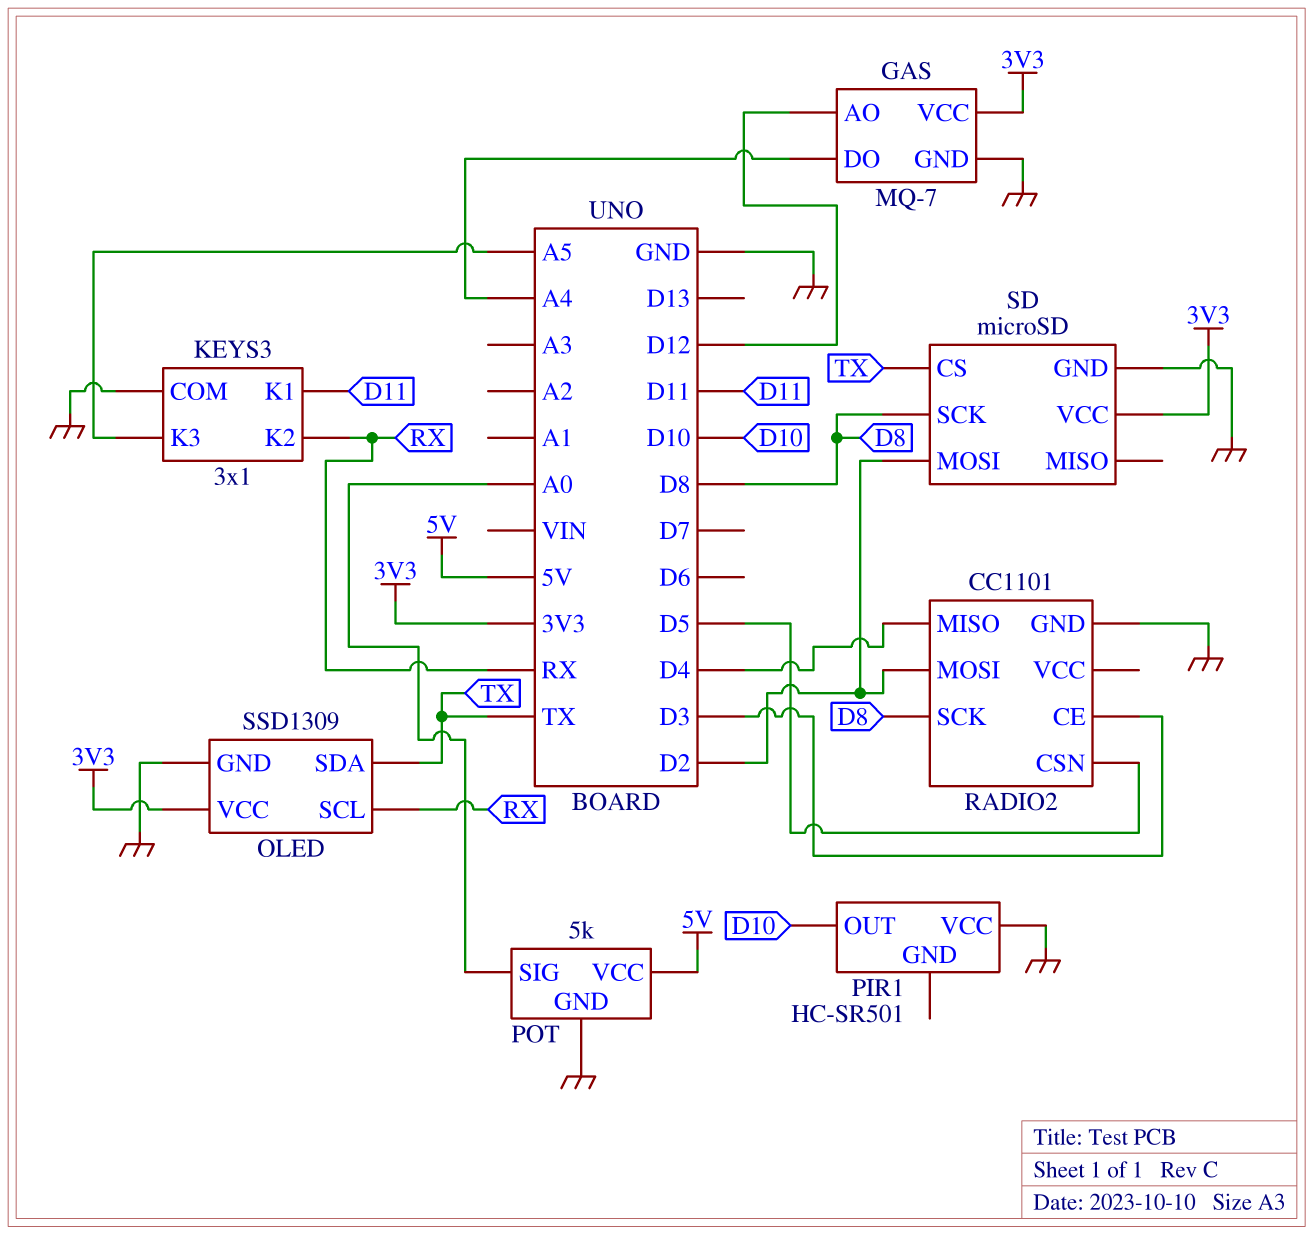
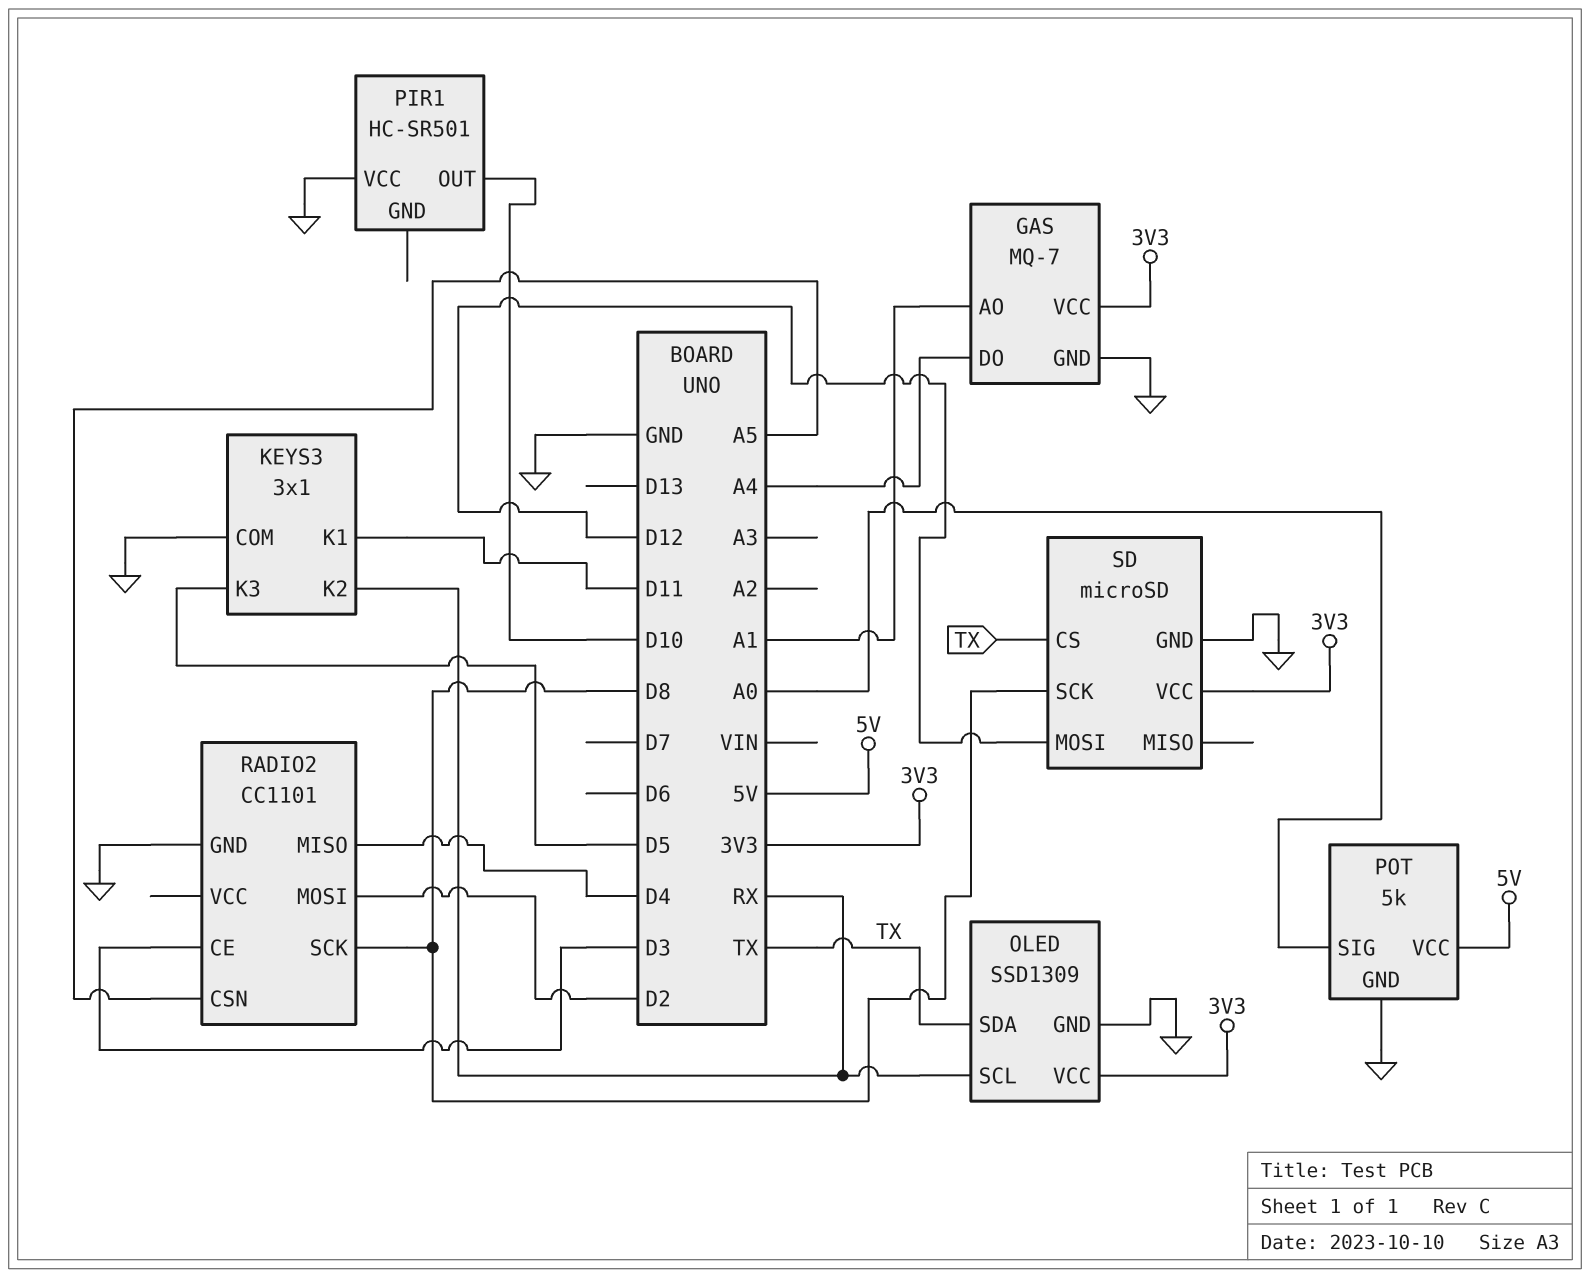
GAS pin AO: D12 -> A1
KEYS3 pin K3: A5 -> D5
RADIO2 pin CSN: D5 -> A5
SD pin MOSI: D2 -> D12

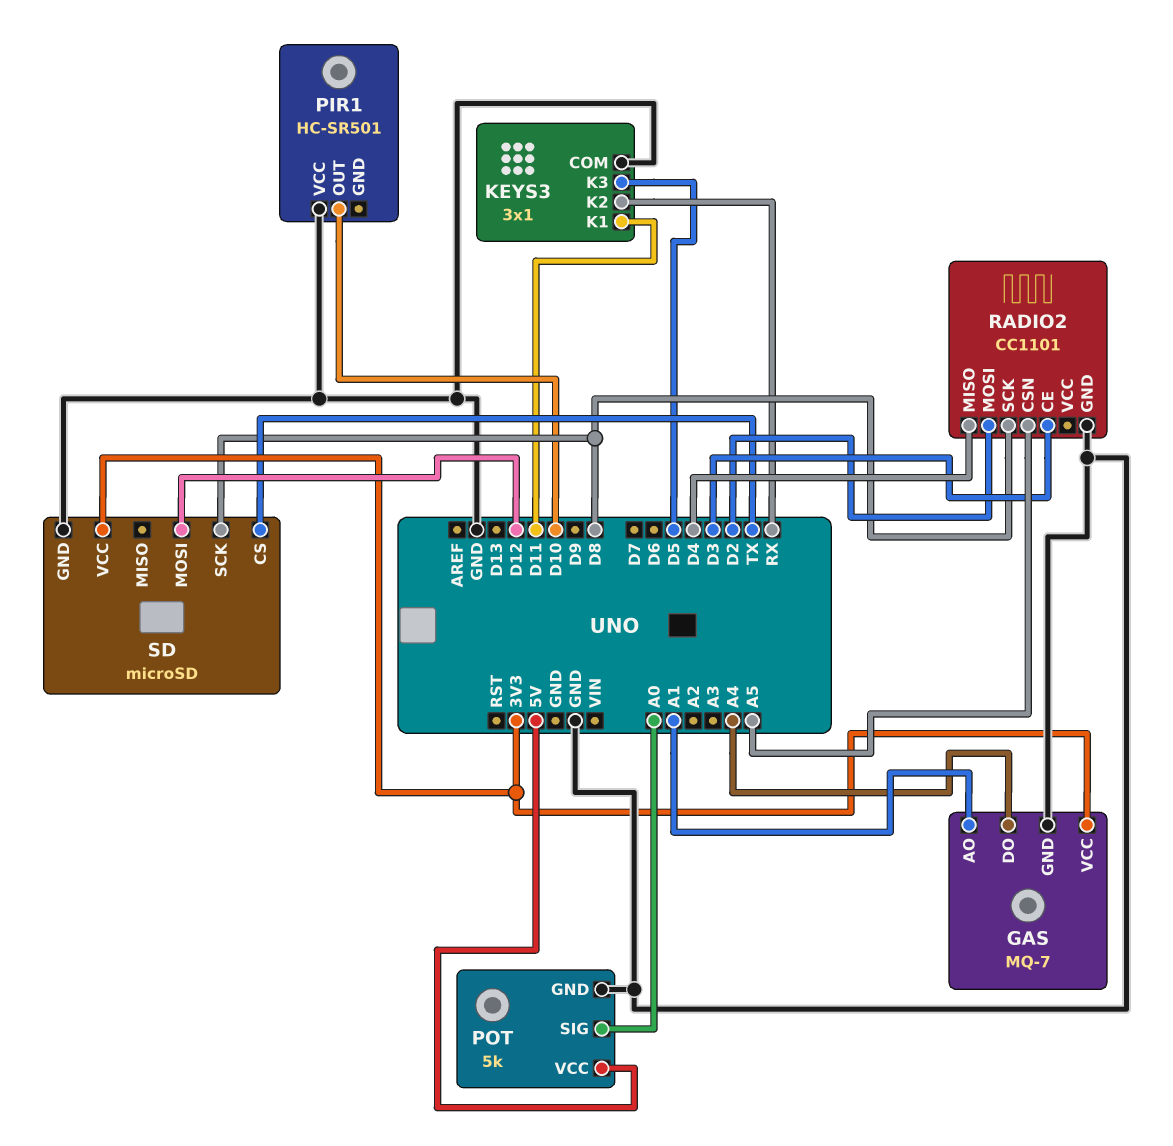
OLED: SSD1309 -> none
OLED pin GND: GND -> none
OLED pin SCL: RX -> none
OLED pin SDA: TX -> none
OLED pin VCC: 3V3 -> none

